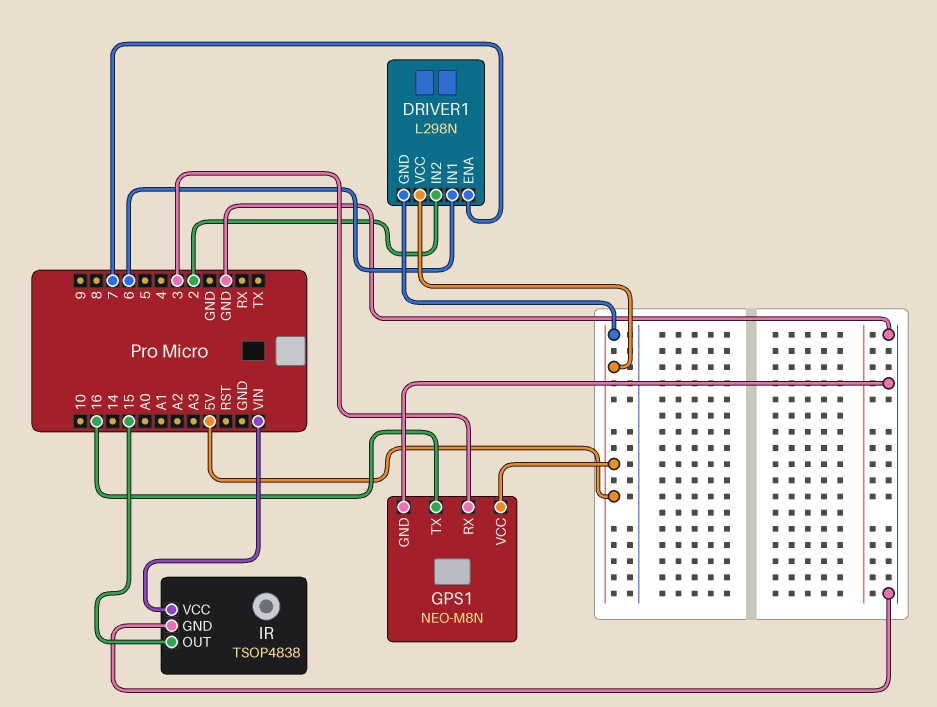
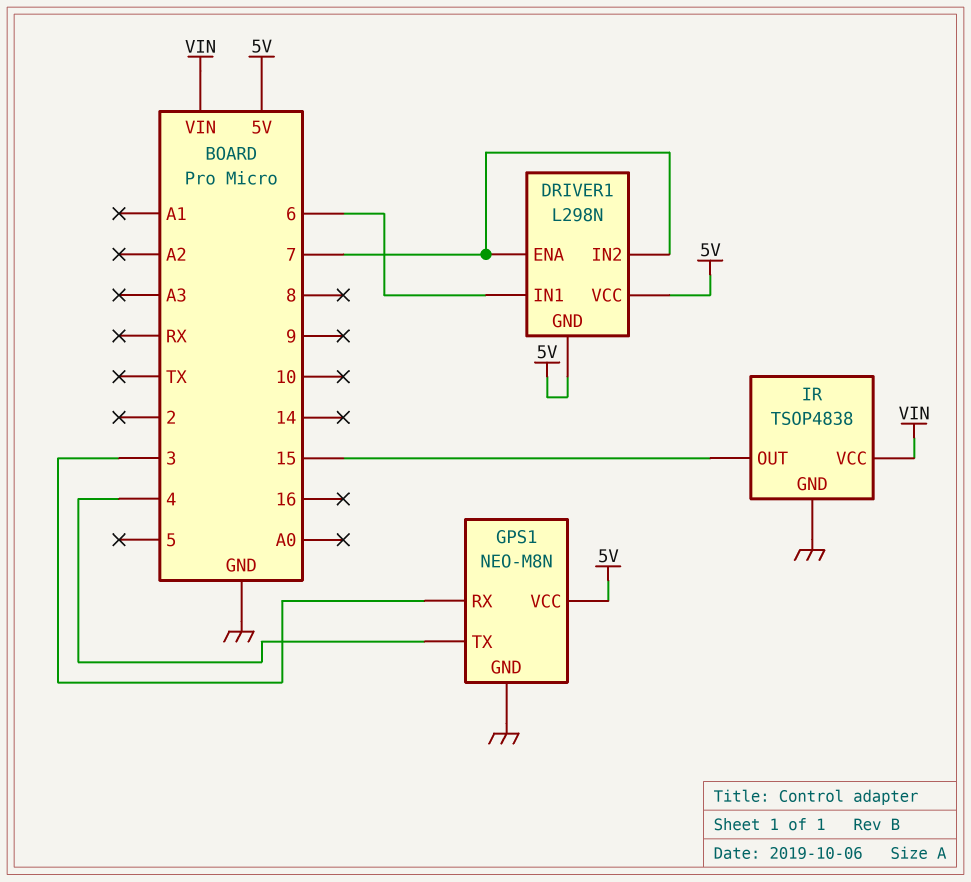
DRIVER1 pin IN2: 2 -> 7
GPS1 pin TX: 16 -> 4

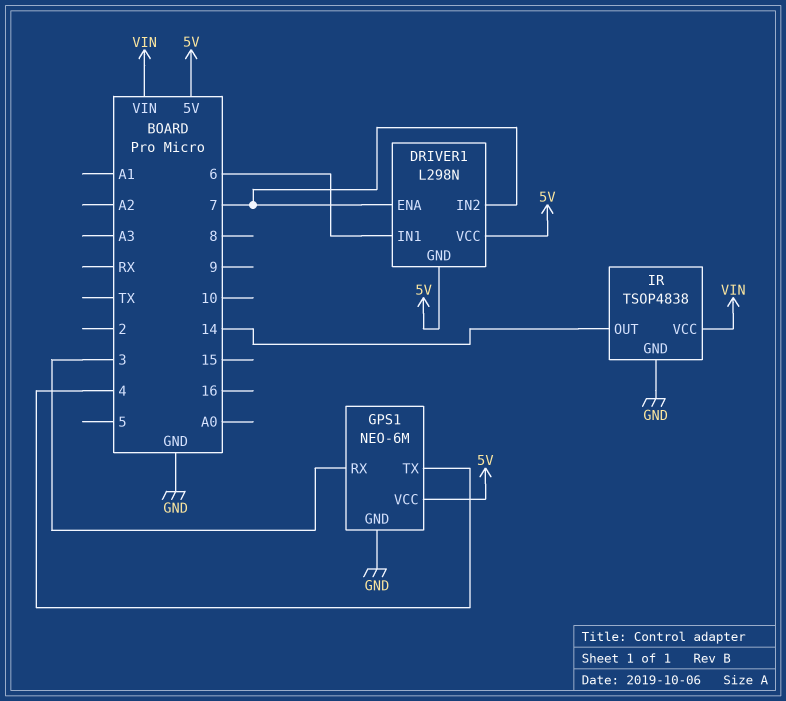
GPS1: NEO-M8N -> NEO-6M
IR pin OUT: 15 -> 14

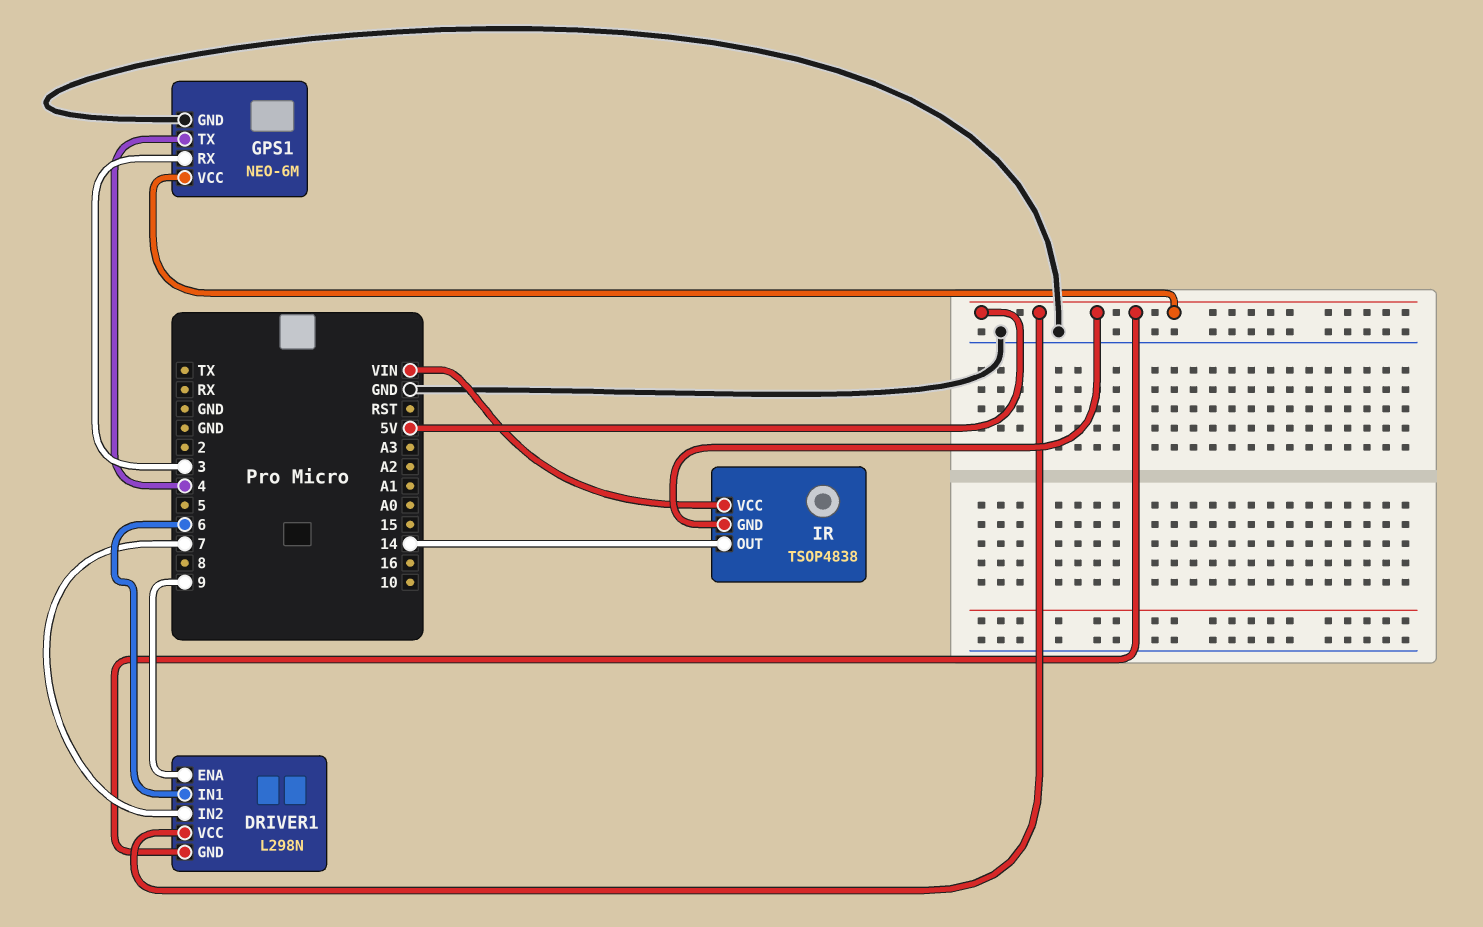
DRIVER1 pin ENA: 7 -> 9
IR pin GND: GND -> 5V

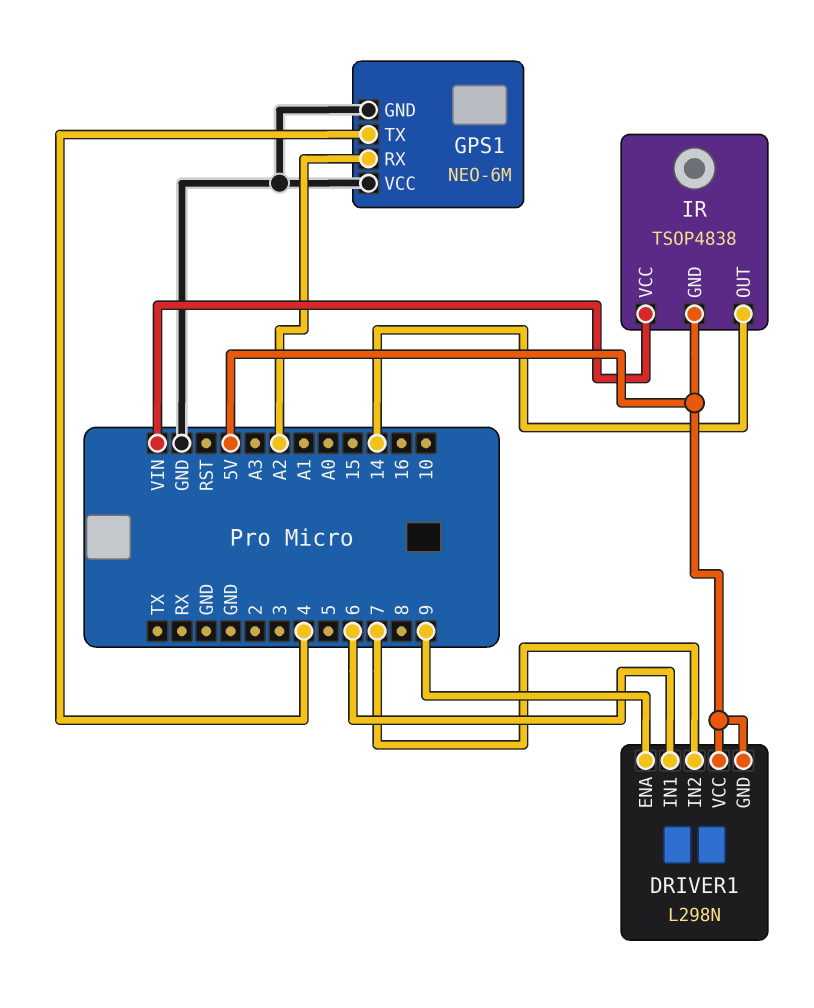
GPS1 pin RX: 3 -> A2
GPS1 pin VCC: 5V -> GND

